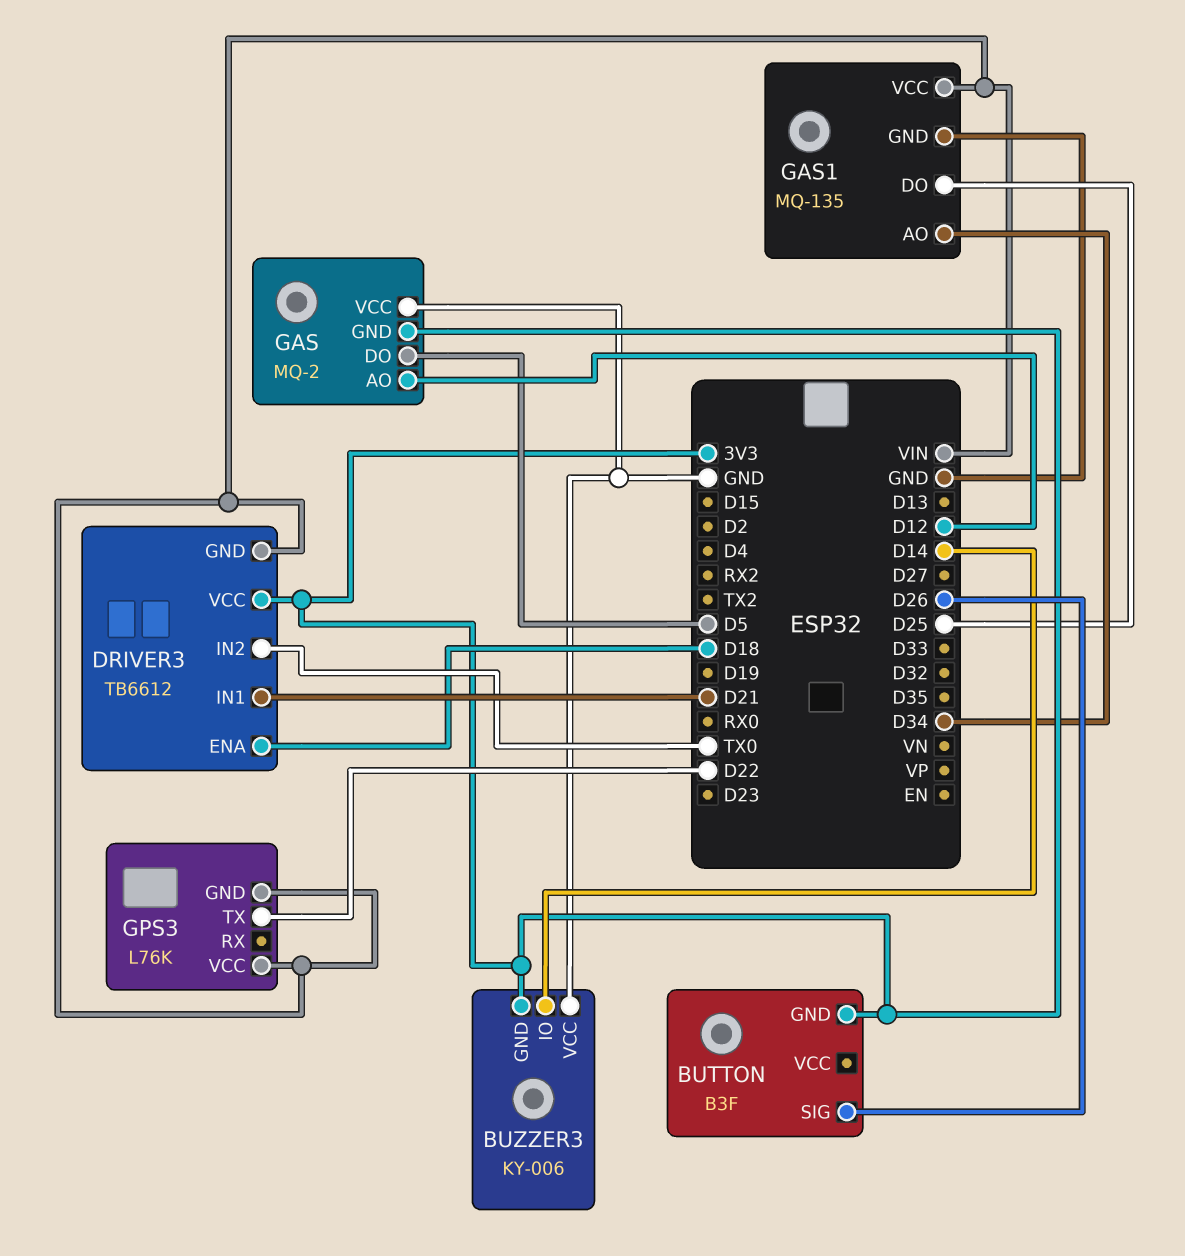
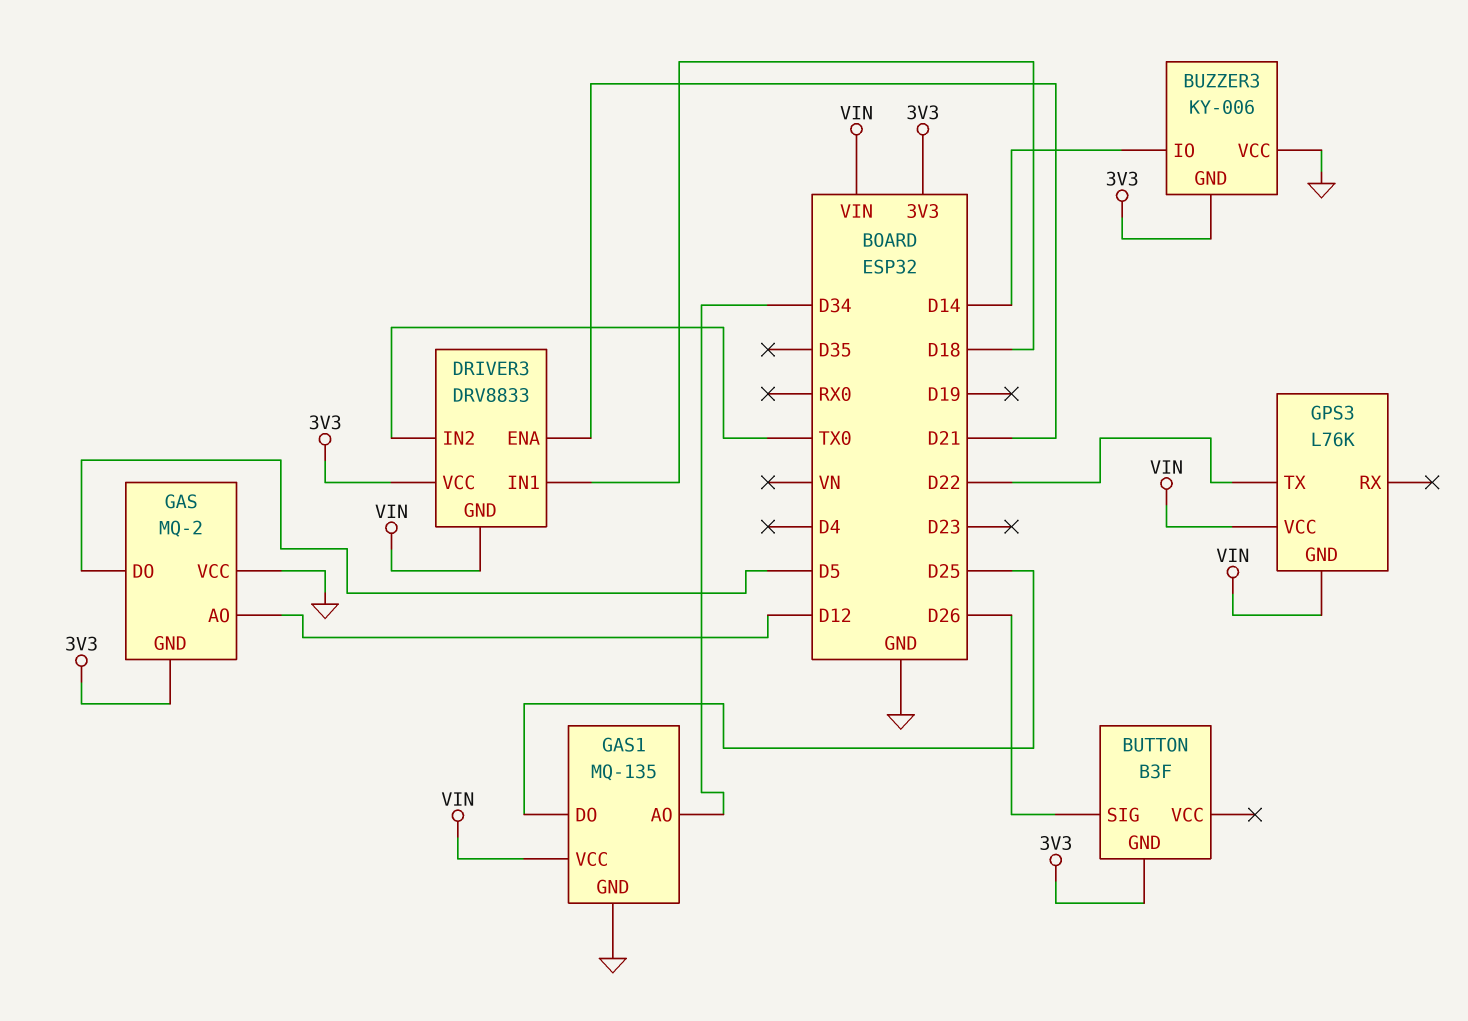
DRIVER3: TB6612 -> DRV8833
DRIVER3 pin ENA: D18 -> D21
DRIVER3 pin IN1: D21 -> D18

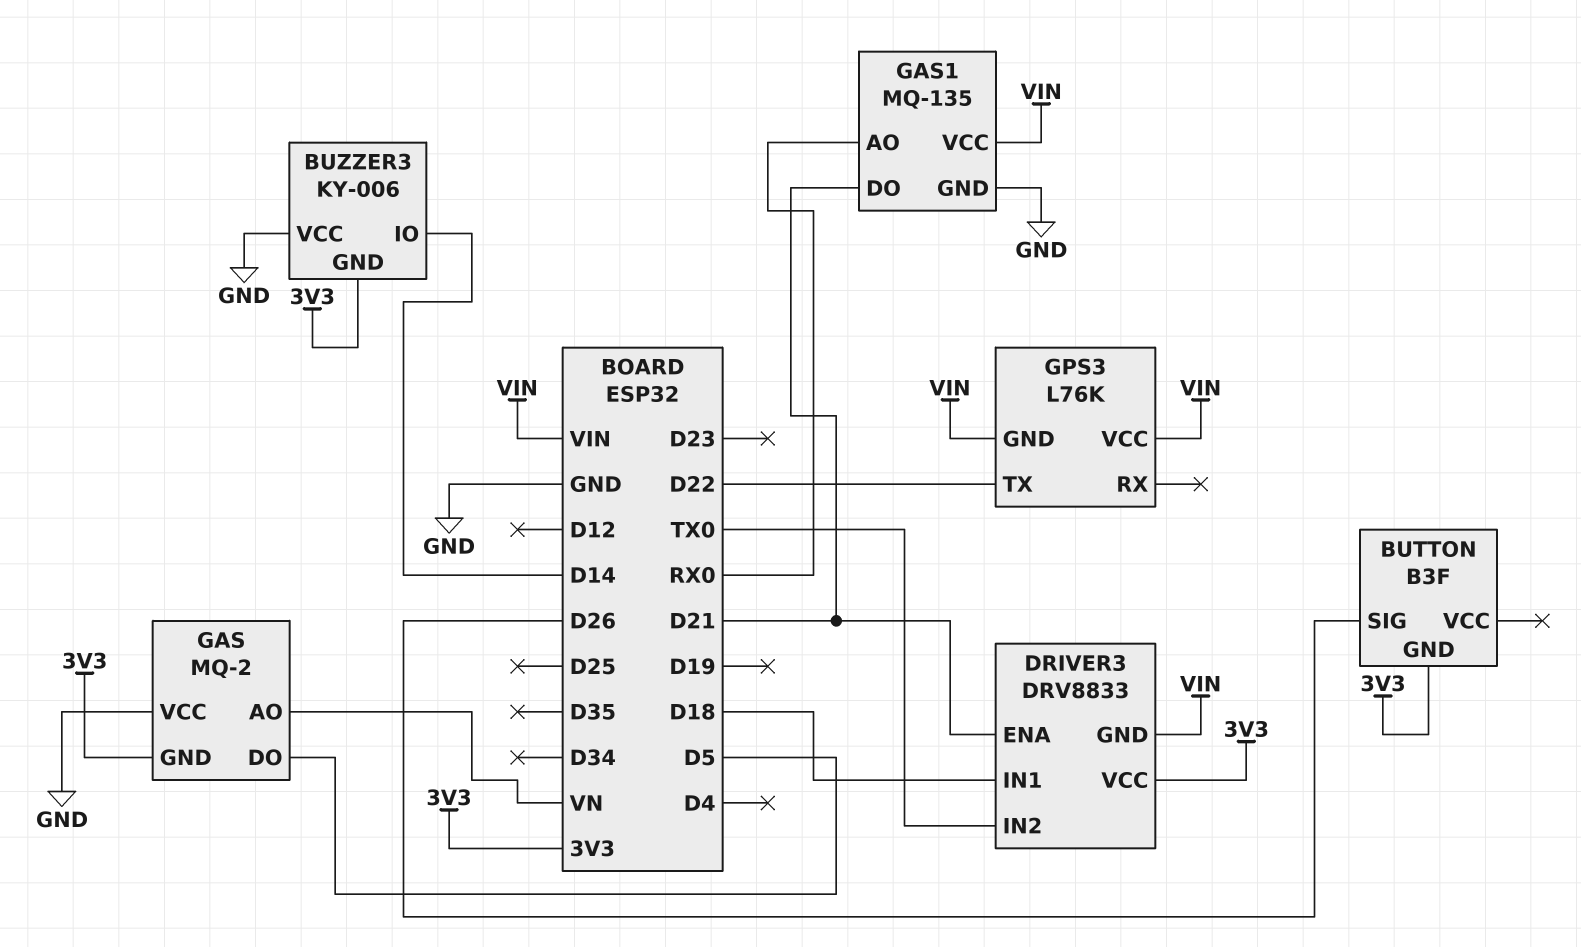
GAS pin AO: D12 -> VN
GAS1 pin AO: D34 -> RX0
GAS1 pin DO: D25 -> D21

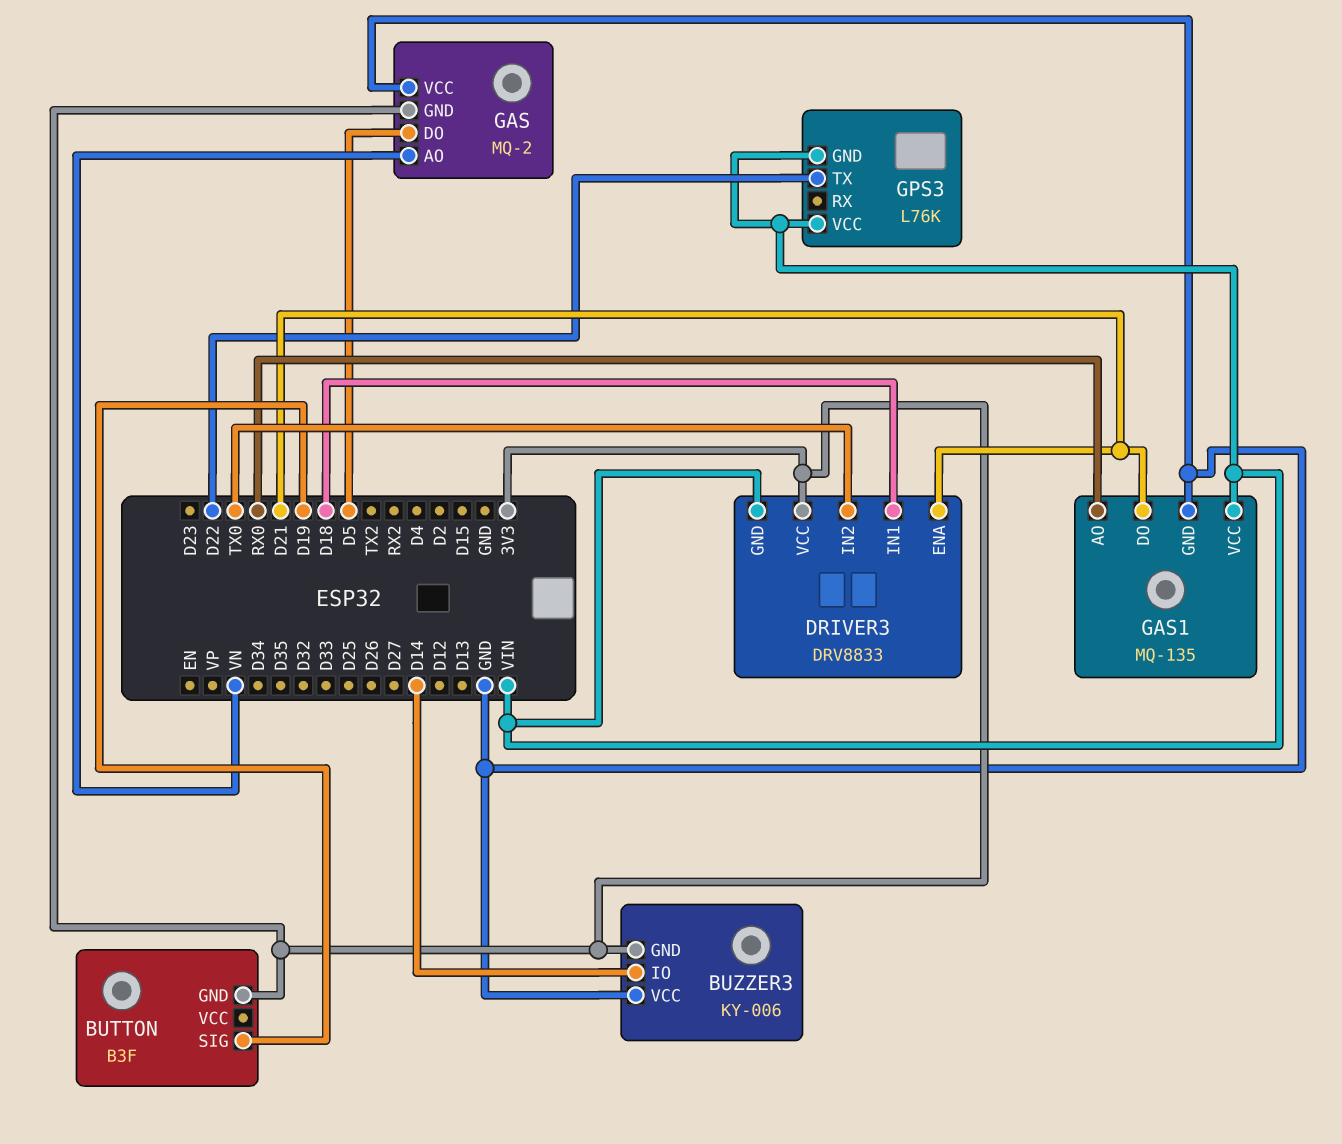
BUTTON pin SIG: D26 -> D19

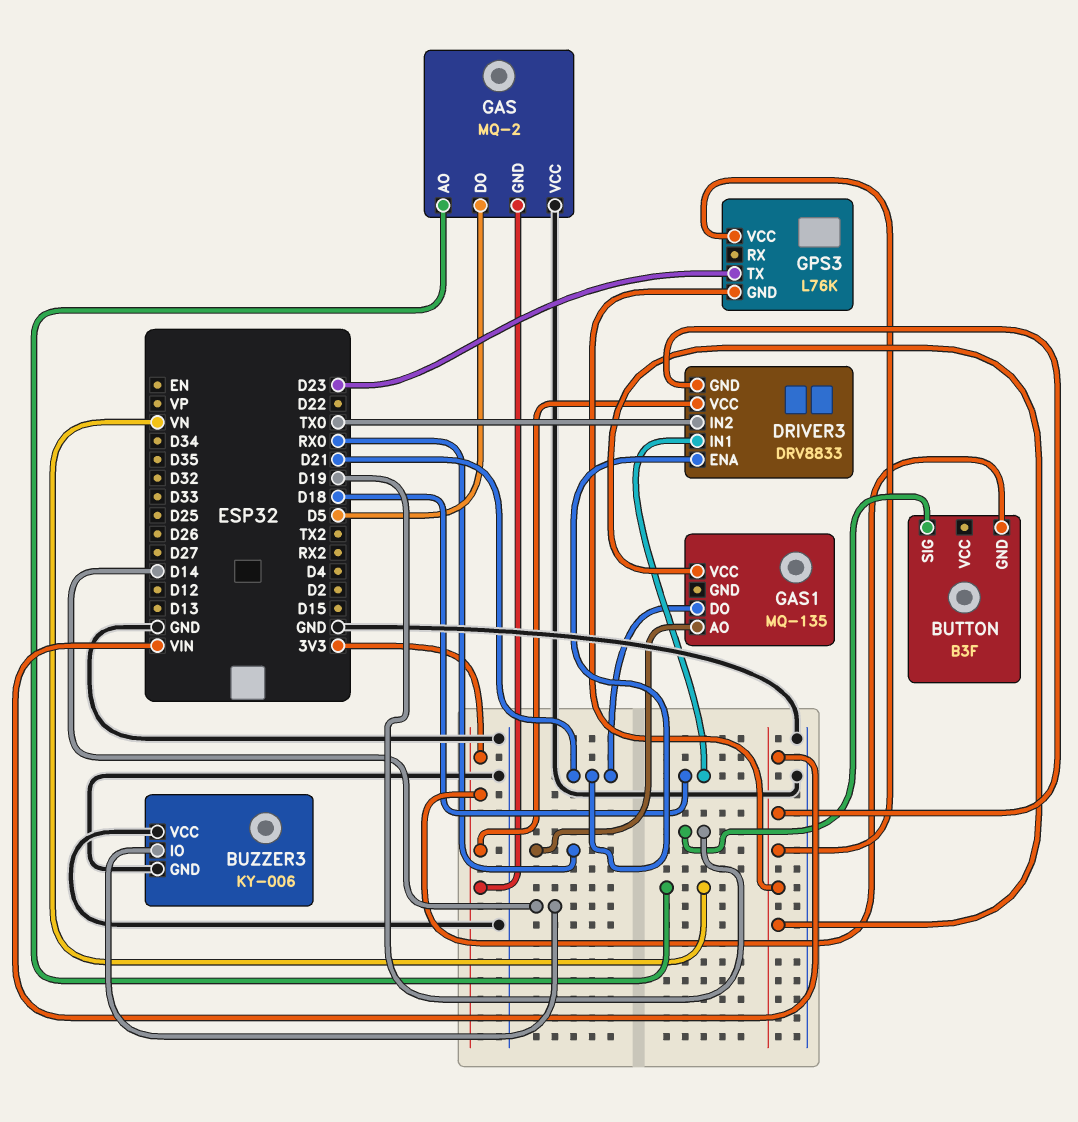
BUZZER3 pin GND: 3V3 -> GND
GAS1 pin GND: GND -> none
GPS3 pin TX: D22 -> D23

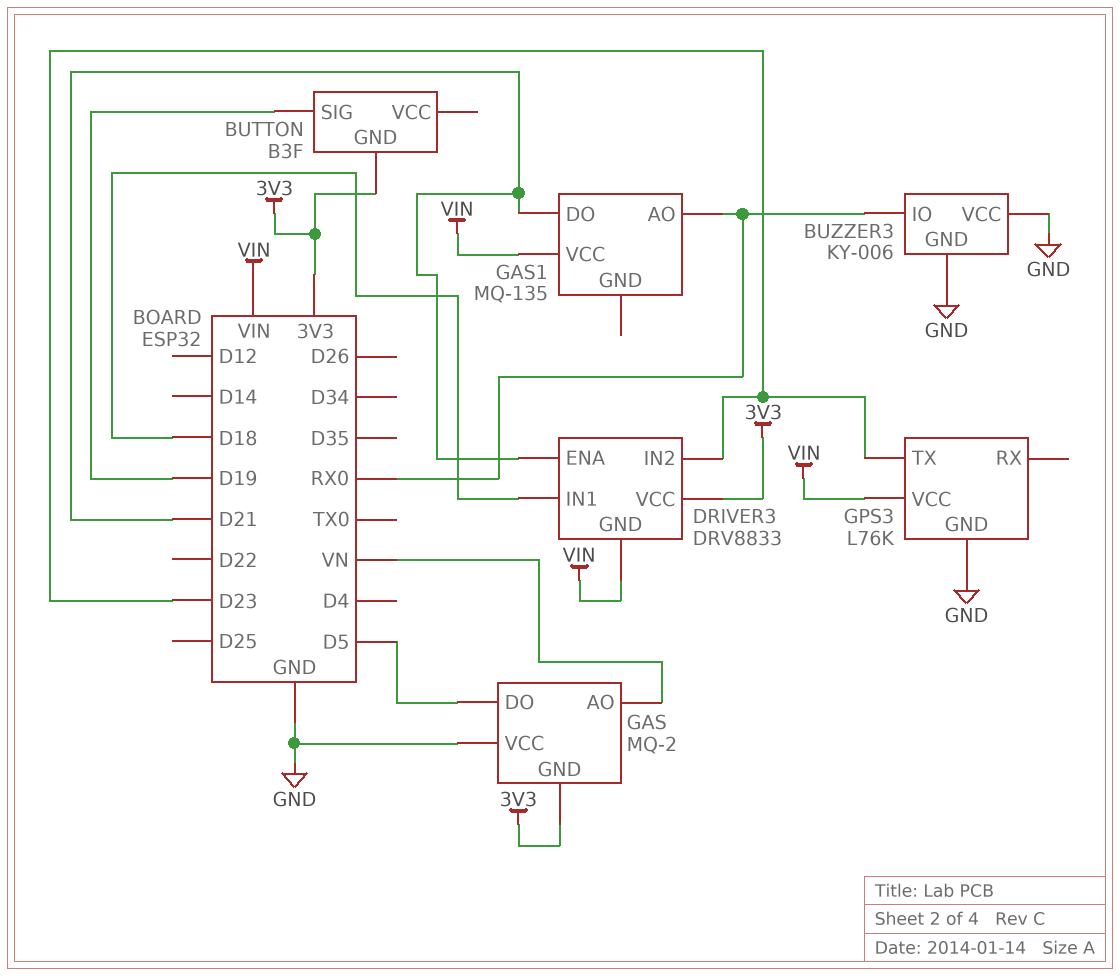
BUZZER3 pin IO: D14 -> RX0
DRIVER3 pin IN2: TX0 -> D23
GPS3 pin GND: VIN -> GND

